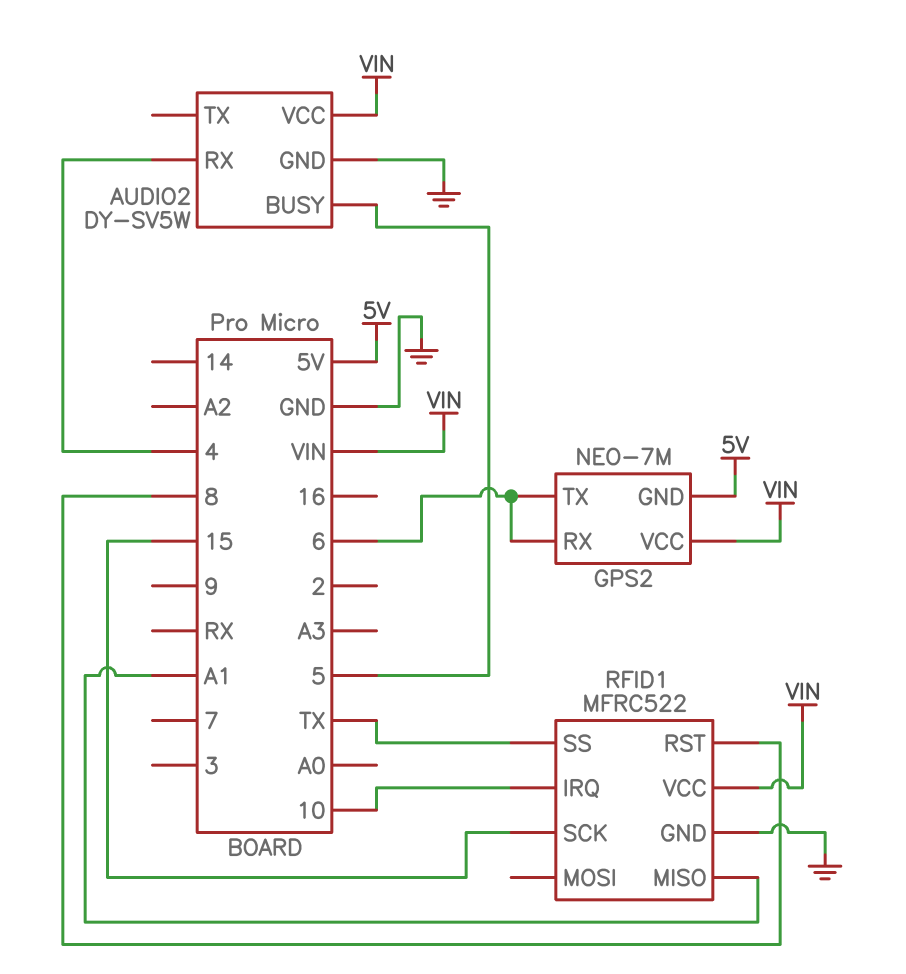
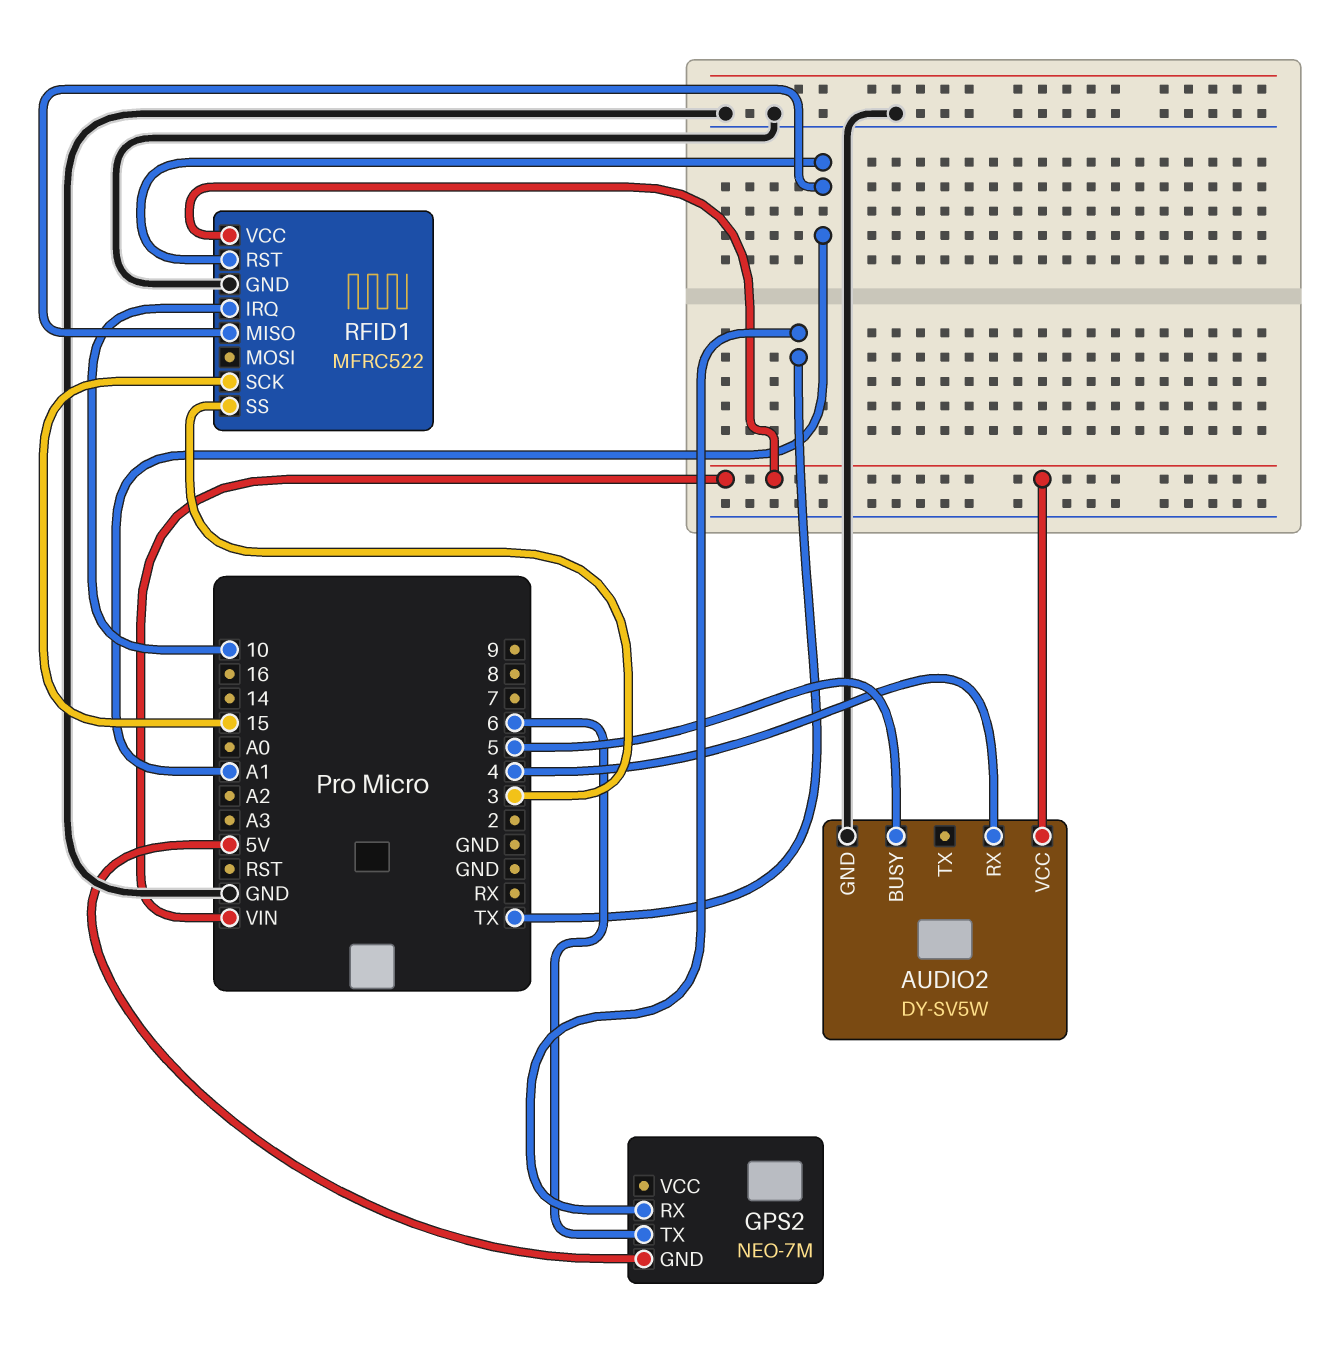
GPS2 pin RX: 6 -> TX
GPS2 pin VCC: VIN -> none
RFID1 pin RST: 8 -> A1
RFID1 pin SS: TX -> 3

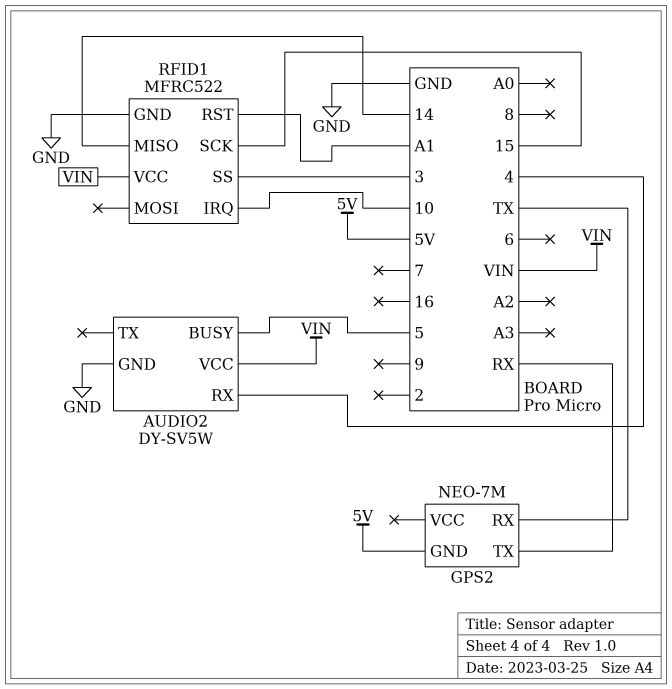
GPS2 pin TX: 6 -> RX
RFID1 pin MISO: A1 -> 14

